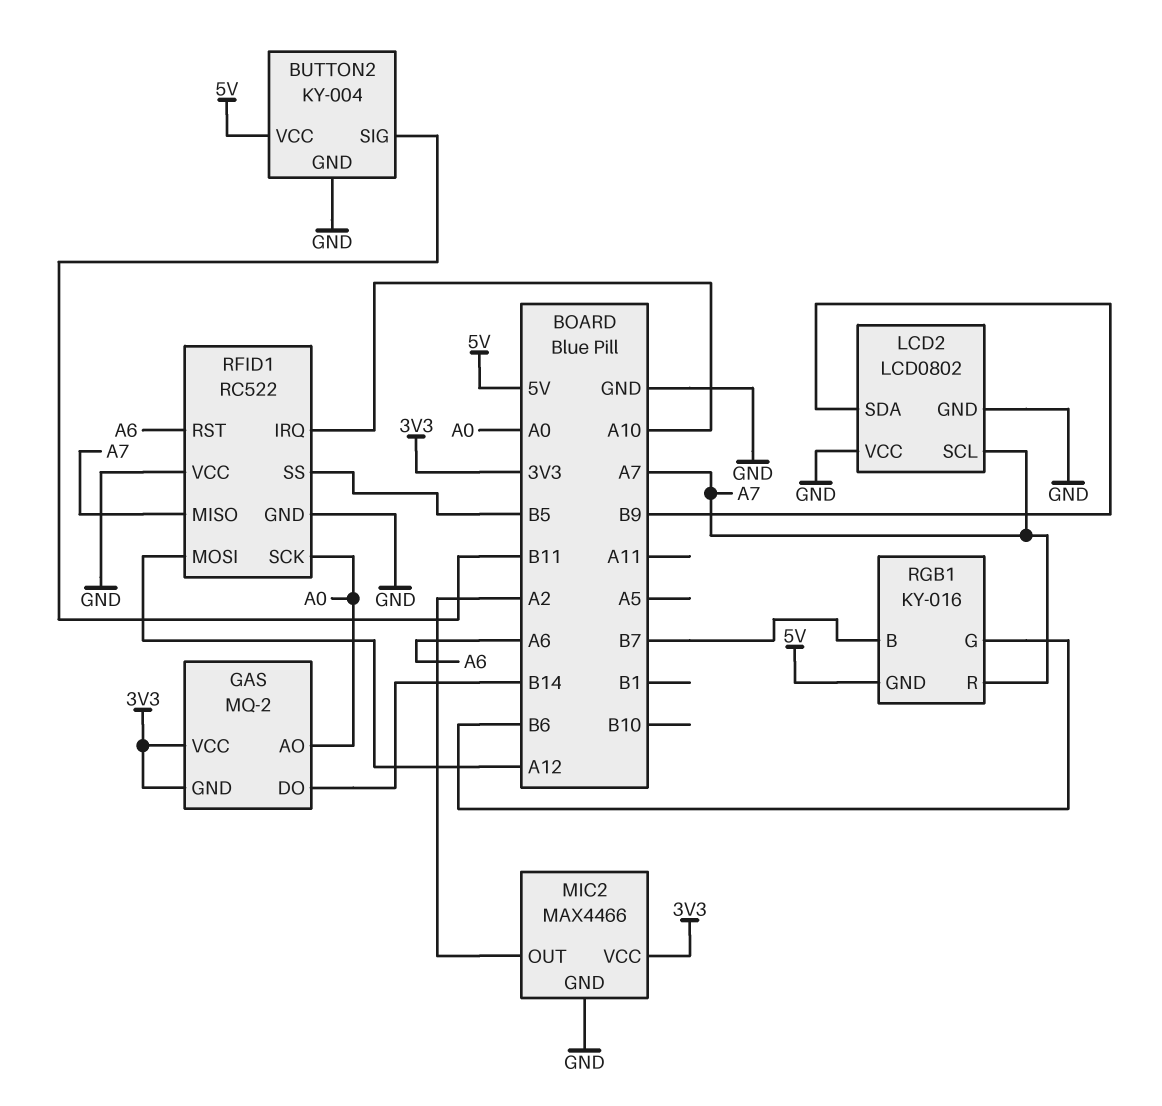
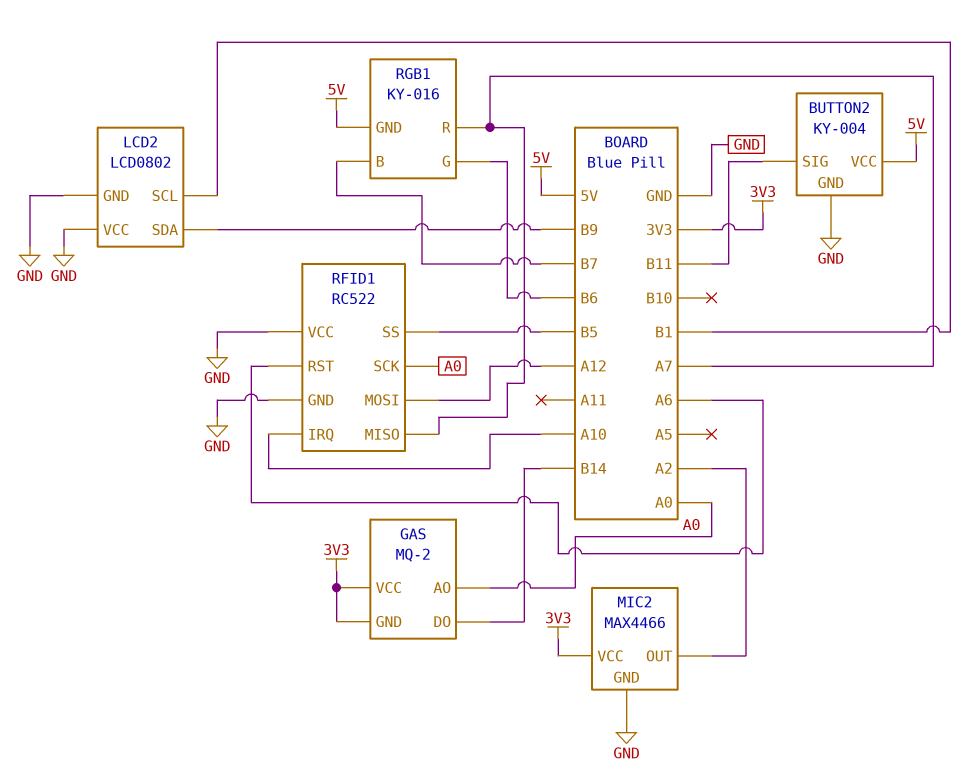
LCD2 pin SCL: A7 -> B1

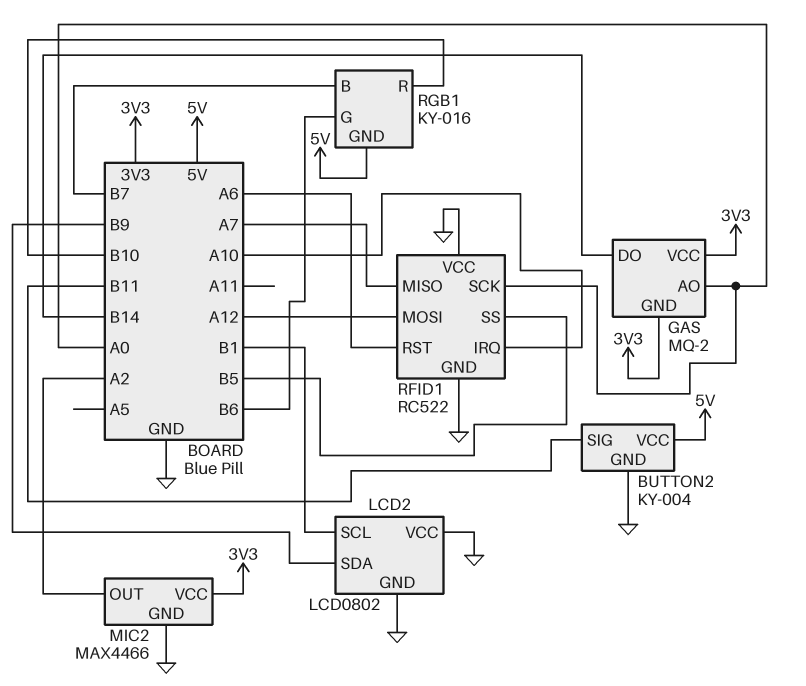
RGB1 pin R: A7 -> B10

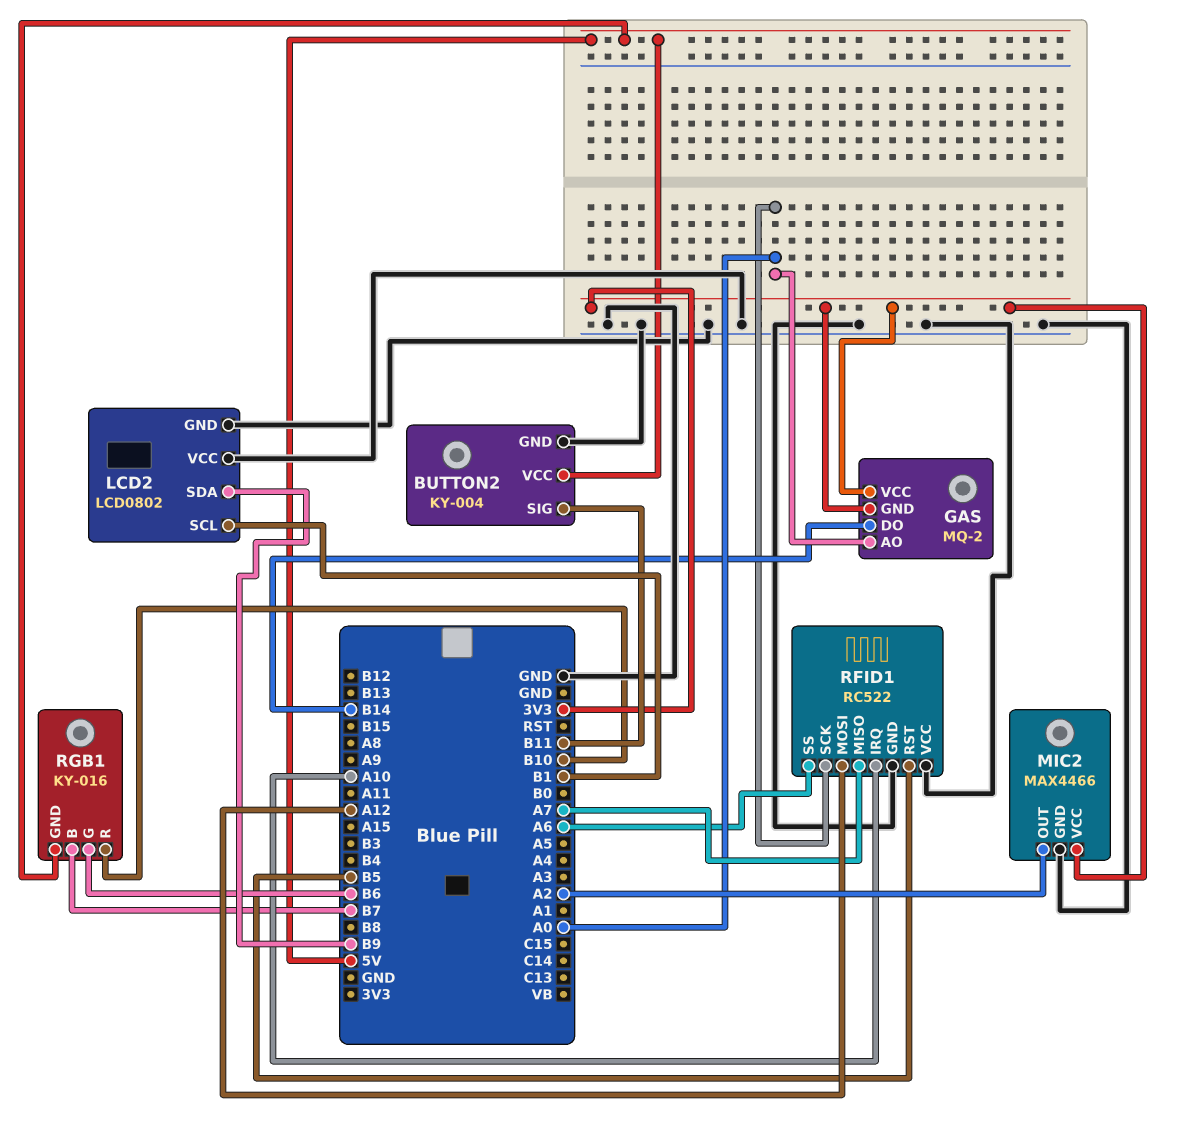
RFID1 pin RST: A6 -> B5
RFID1 pin SS: B5 -> A6

